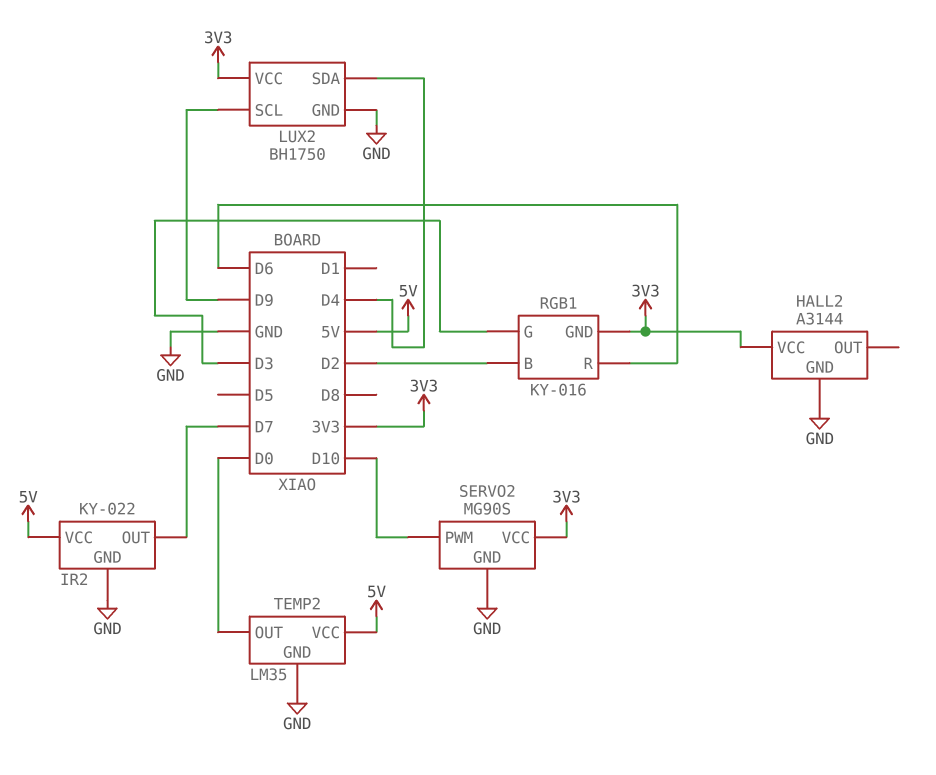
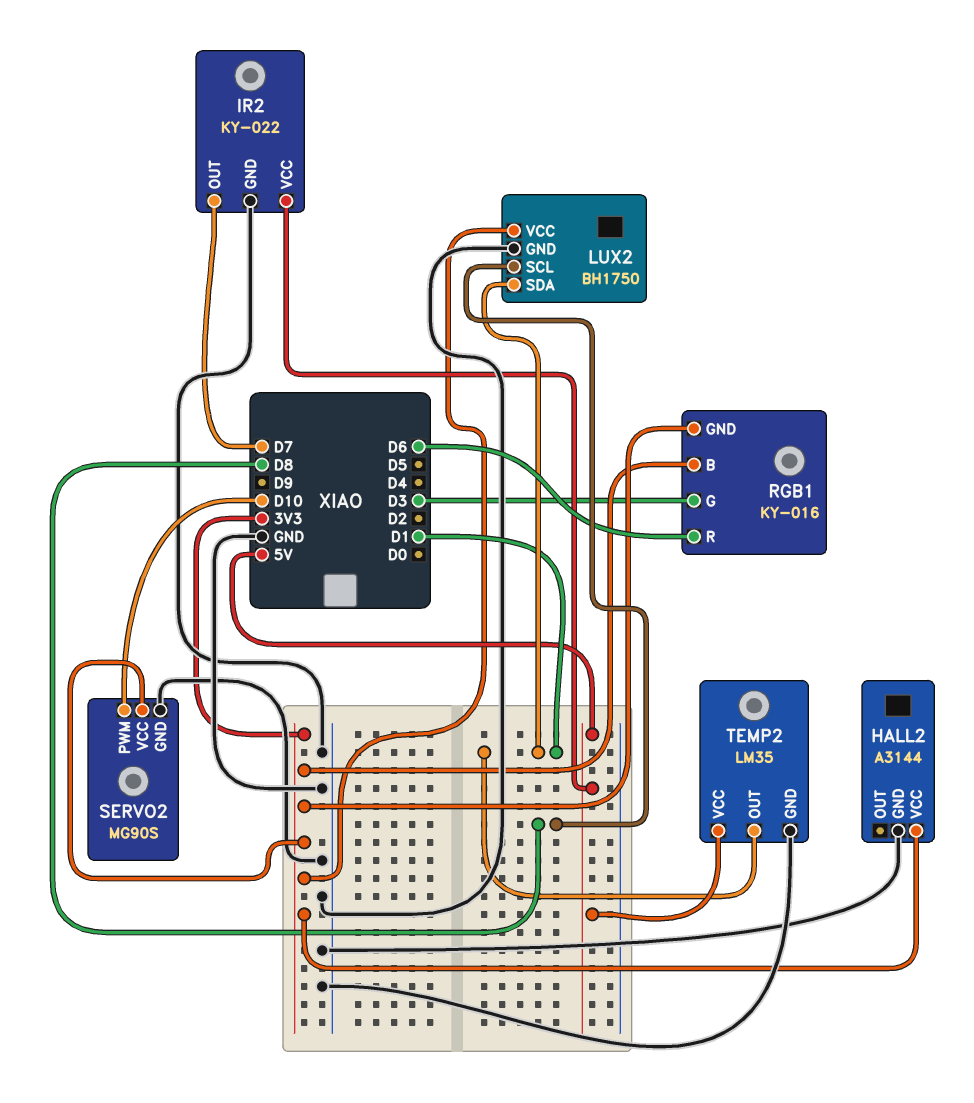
LUX2 pin SCL: D9 -> D8
LUX2 pin SDA: D4 -> D1
RGB1 pin B: D2 -> 3V3
TEMP2 pin OUT: D0 -> D1

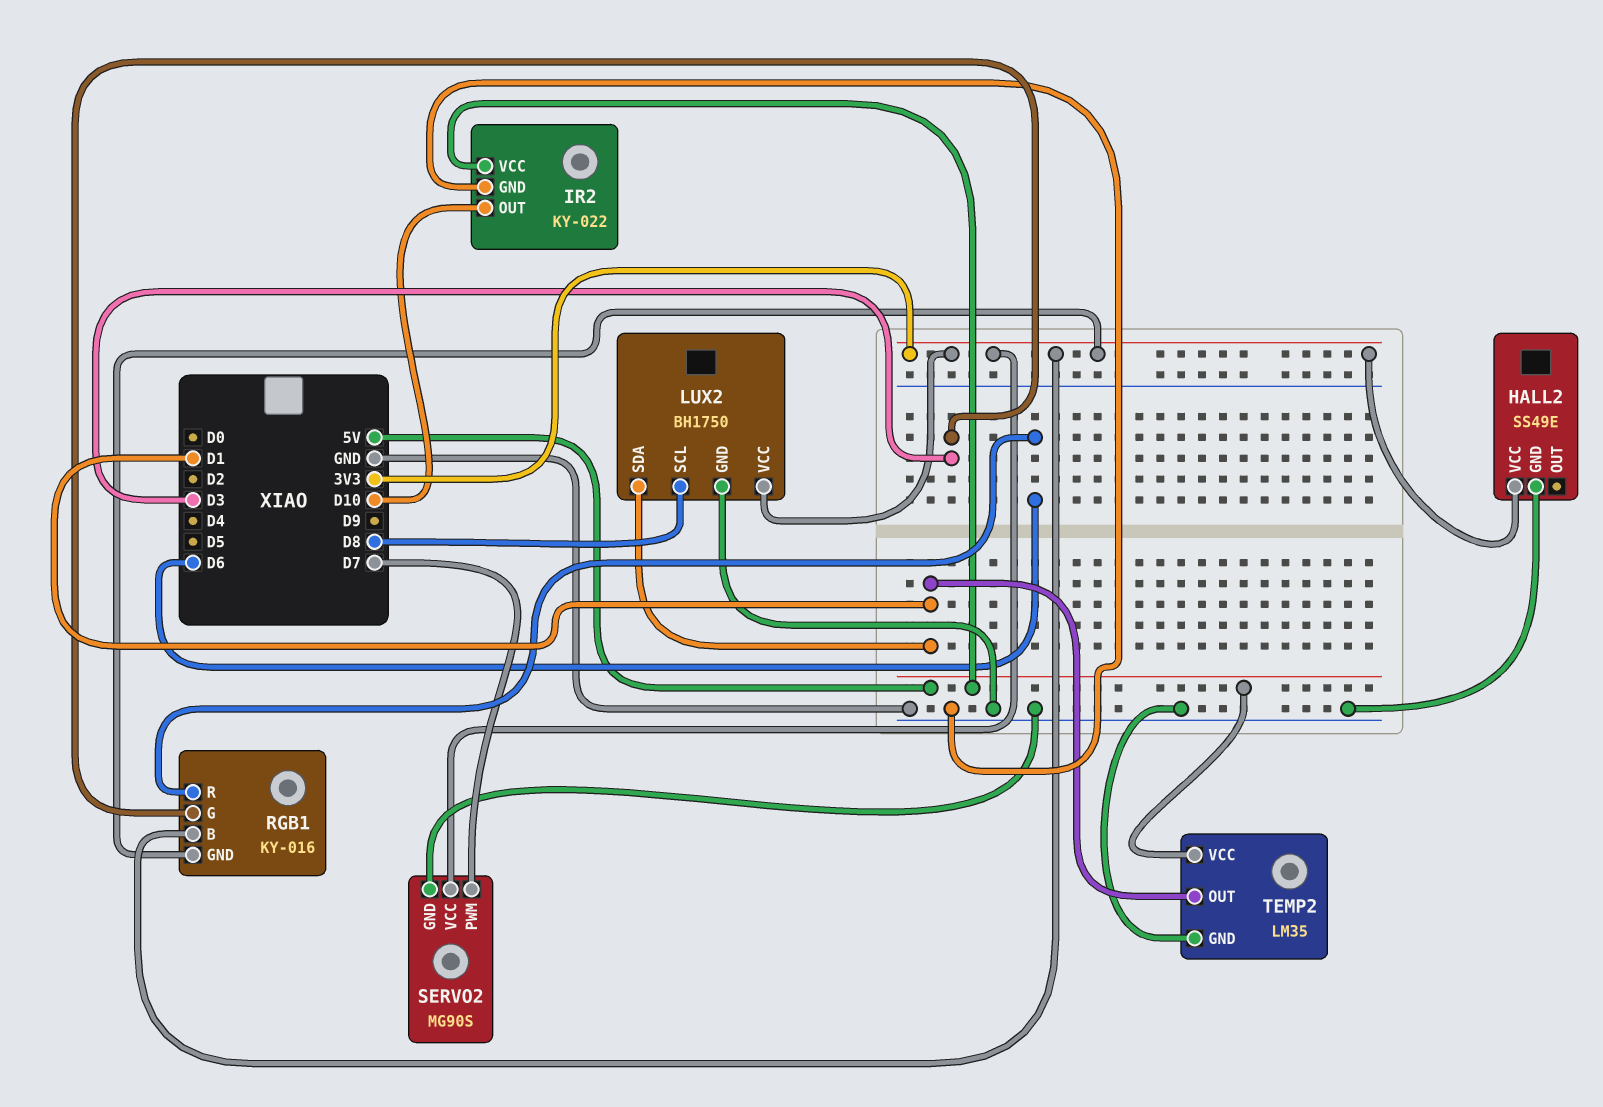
HALL2: A3144 -> SS49E
IR2 pin OUT: D7 -> D10
SERVO2 pin PWM: D10 -> D7

